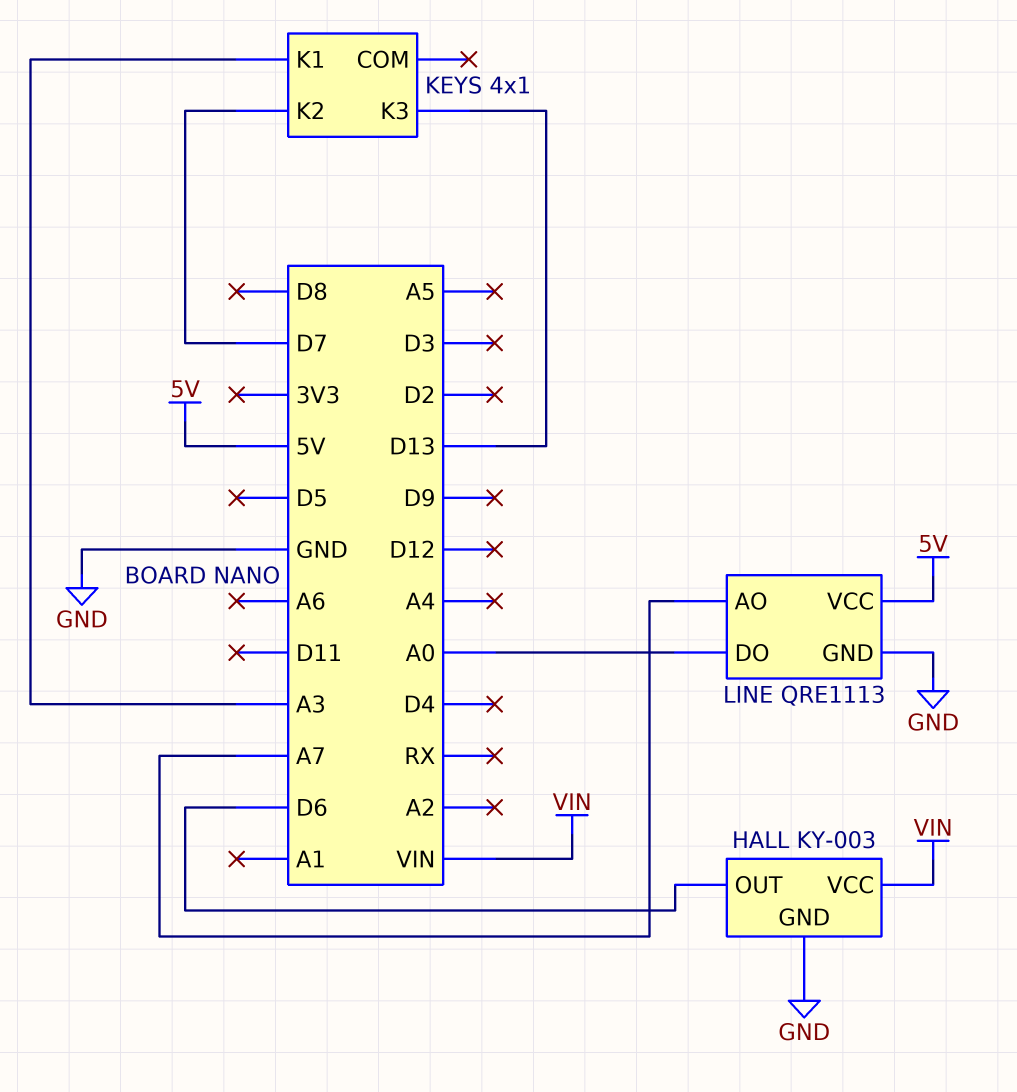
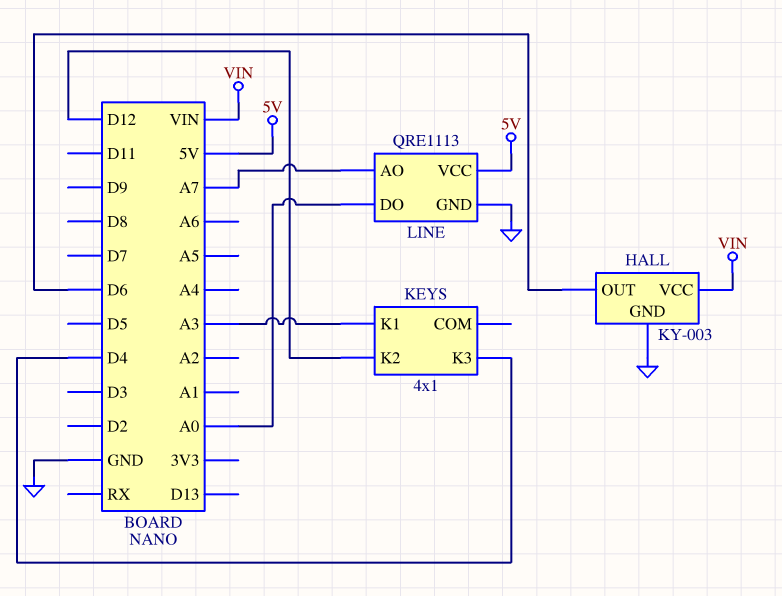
KEYS pin K2: D7 -> D12
KEYS pin K3: D13 -> D4

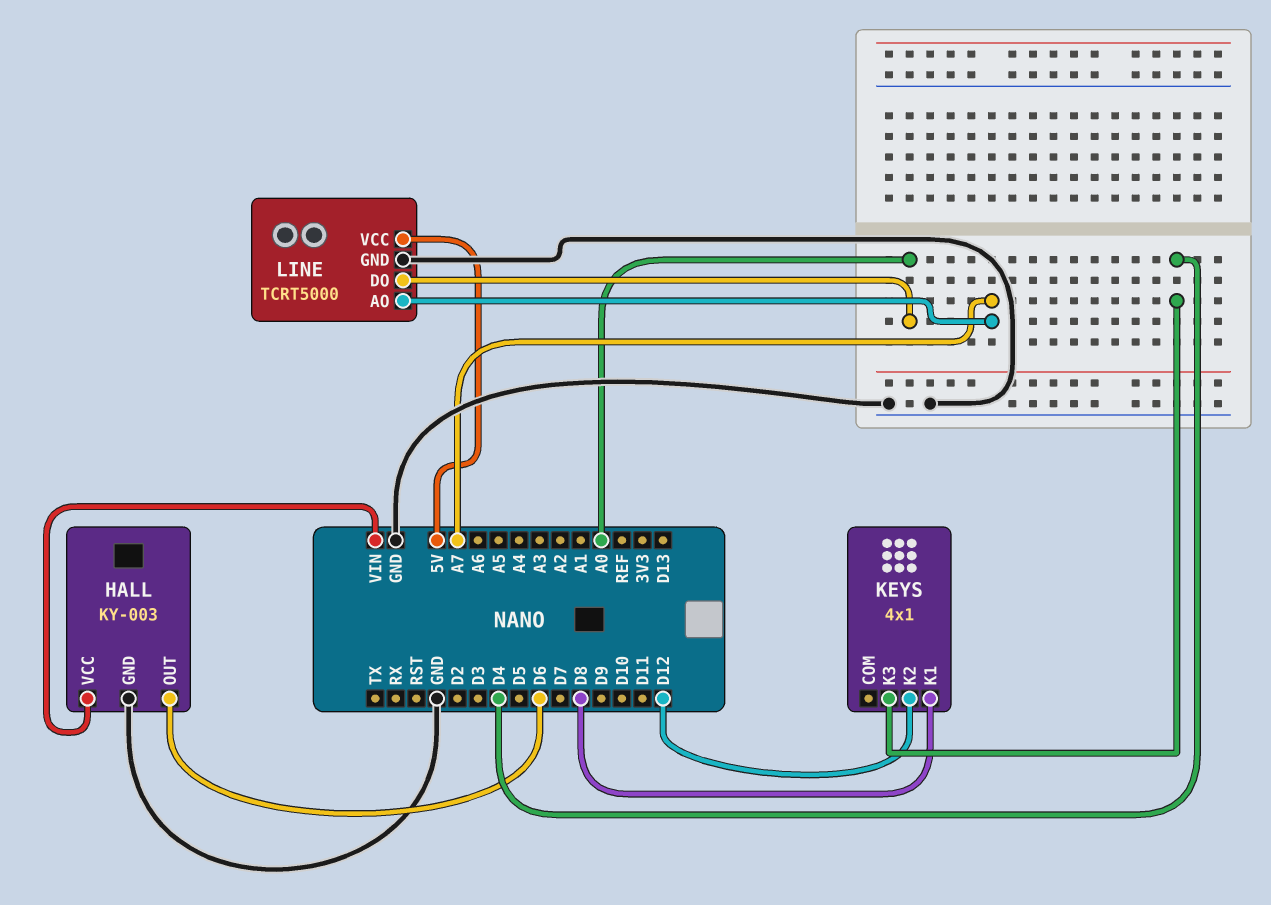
KEYS pin K1: A3 -> D8
LINE: QRE1113 -> TCRT5000

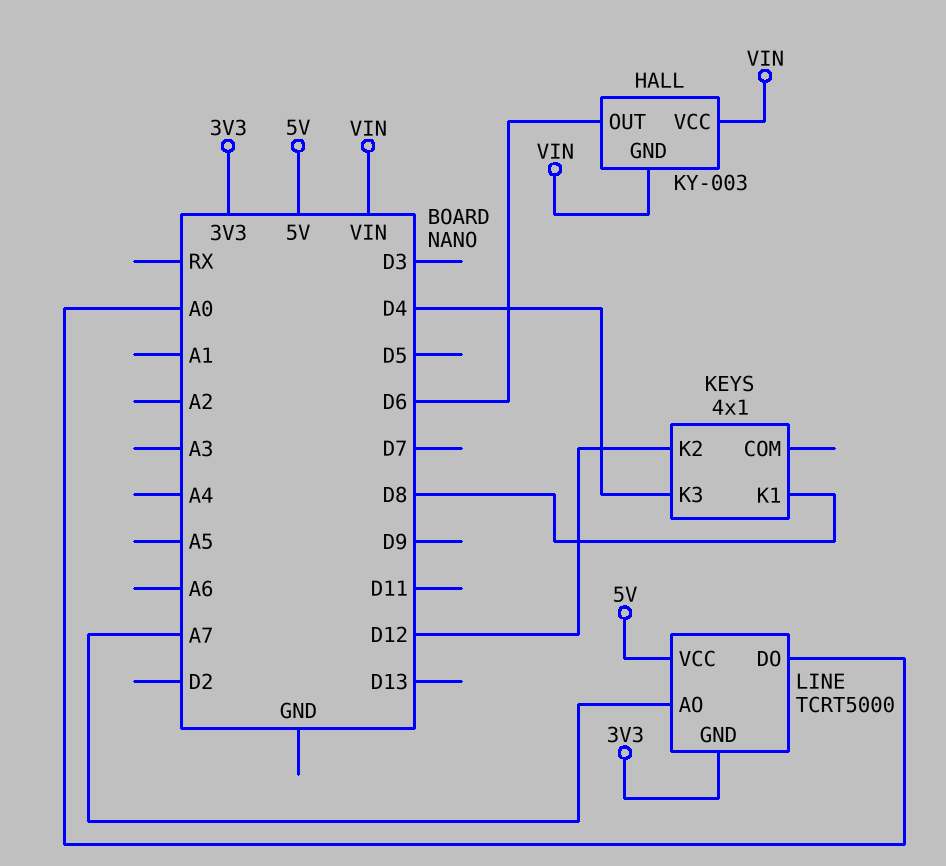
HALL pin GND: GND -> VIN
LINE pin GND: GND -> 3V3

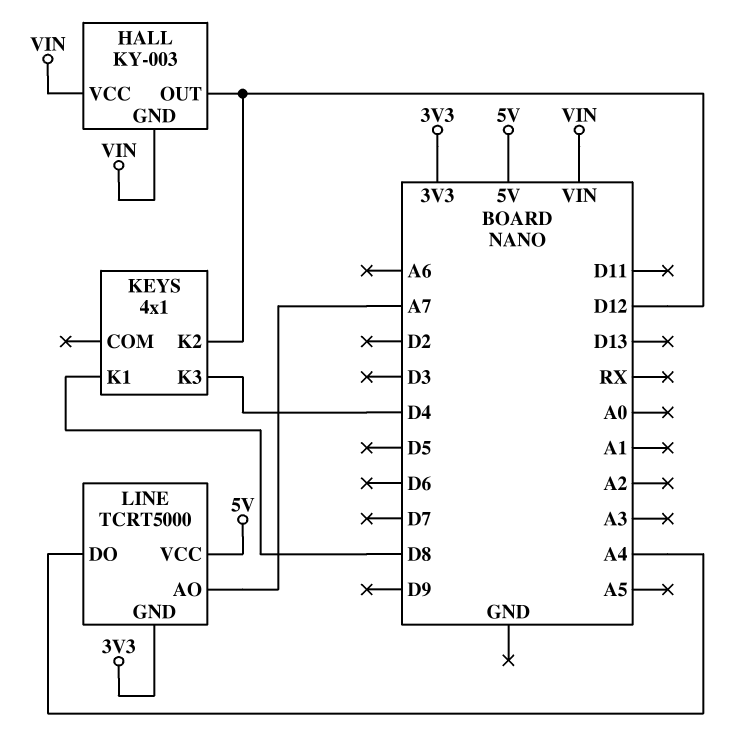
HALL pin OUT: D6 -> D12
LINE pin DO: A0 -> A4

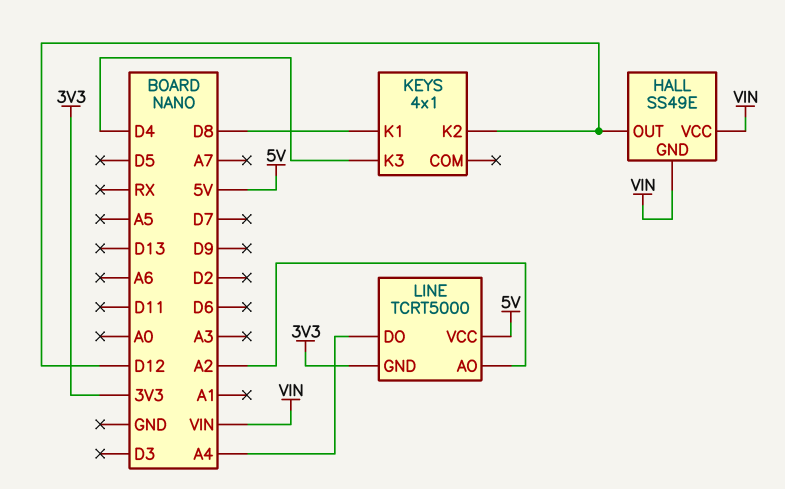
HALL: KY-003 -> SS49E
LINE pin AO: A7 -> A2

